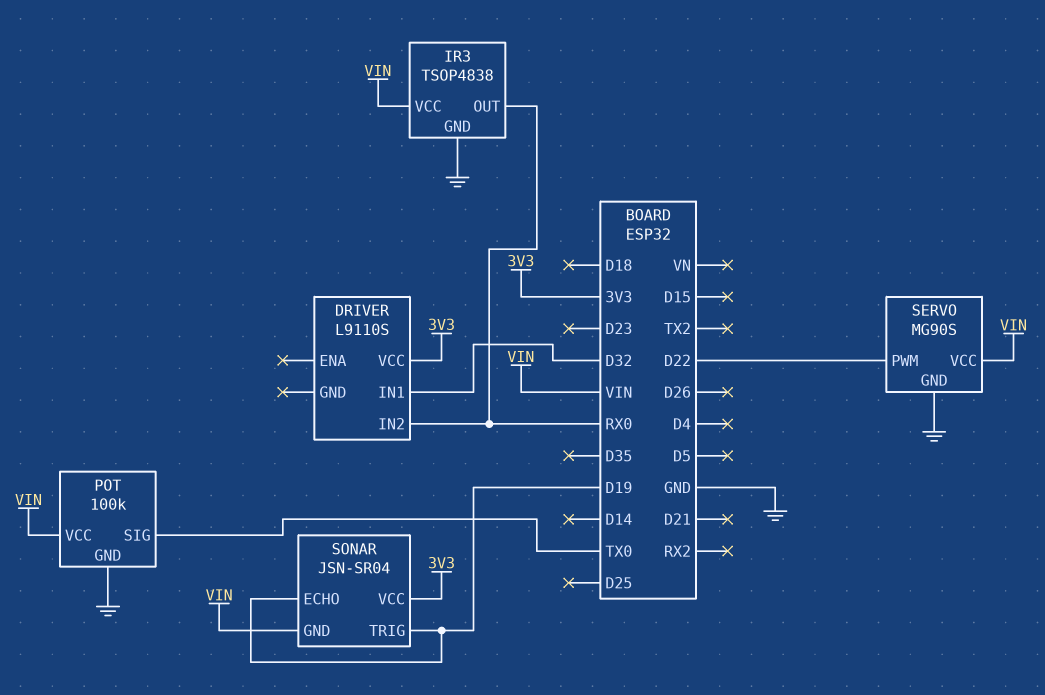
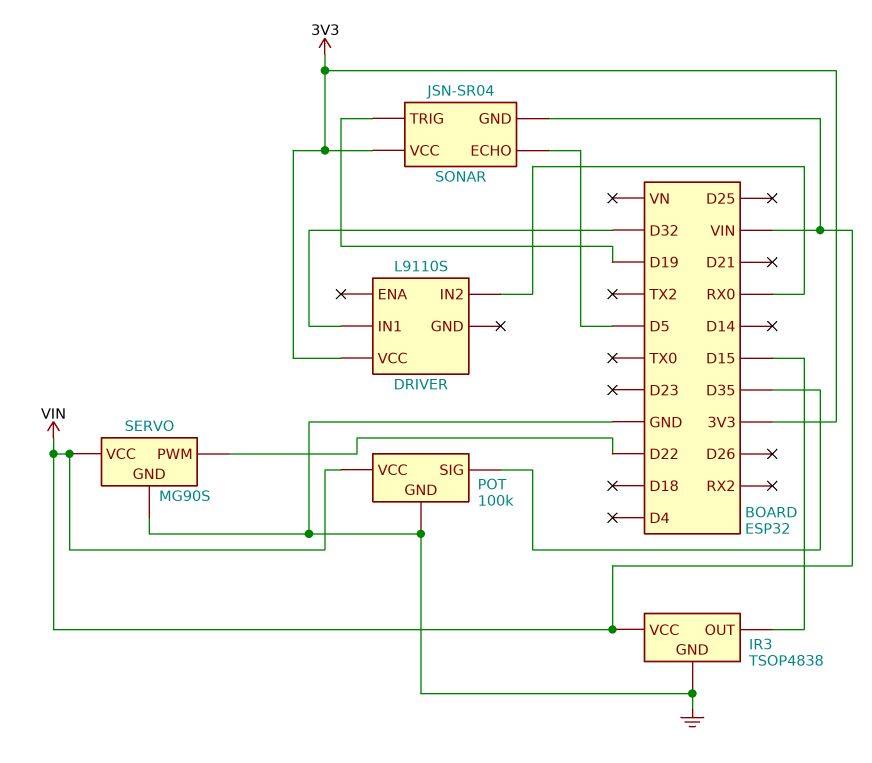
IR3 pin OUT: RX0 -> D15
POT pin SIG: TX0 -> D35
SONAR pin ECHO: D19 -> D5

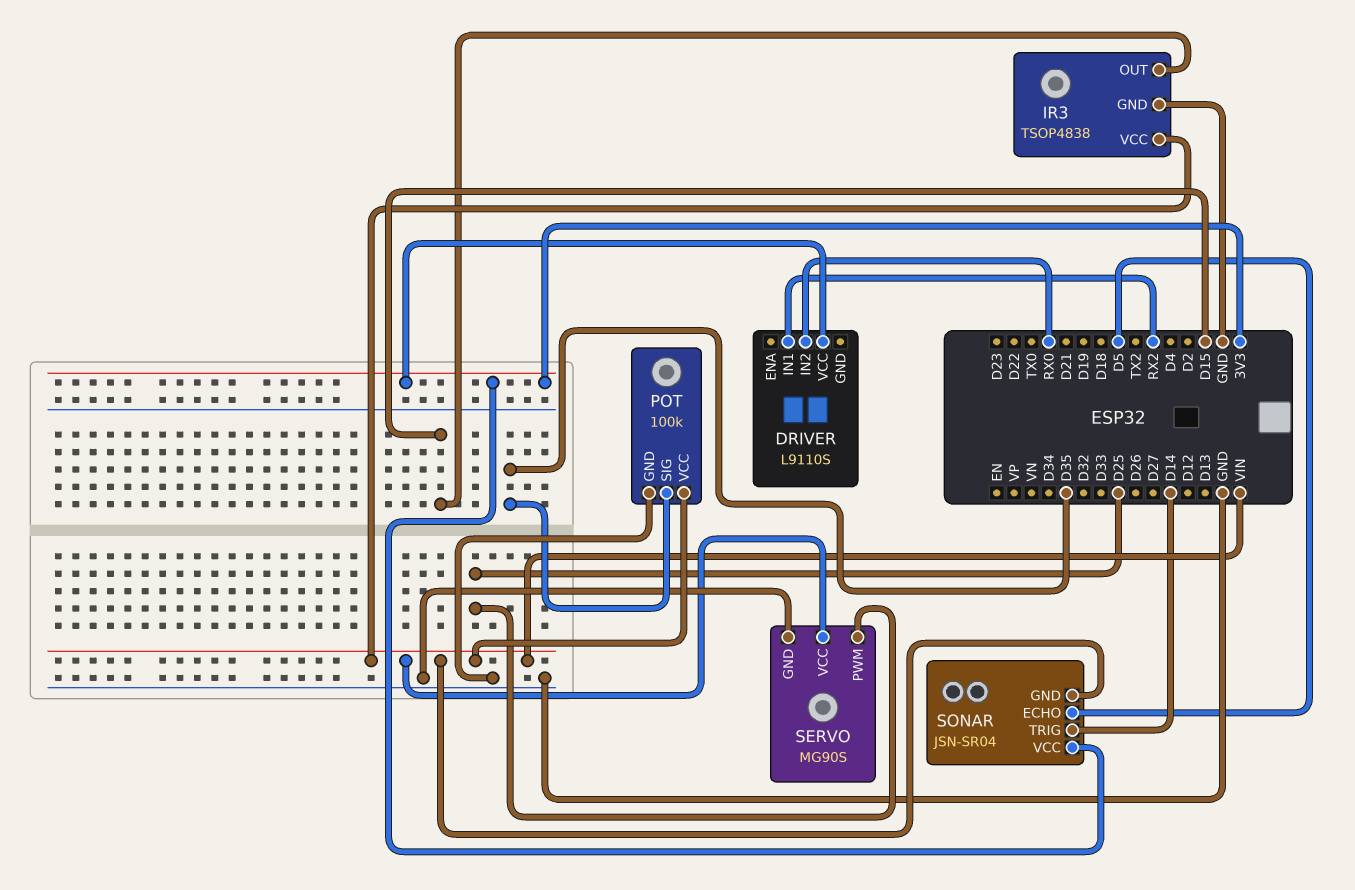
DRIVER pin IN1: D32 -> RX2
SERVO pin PWM: D22 -> D25
SONAR pin TRIG: D19 -> D14

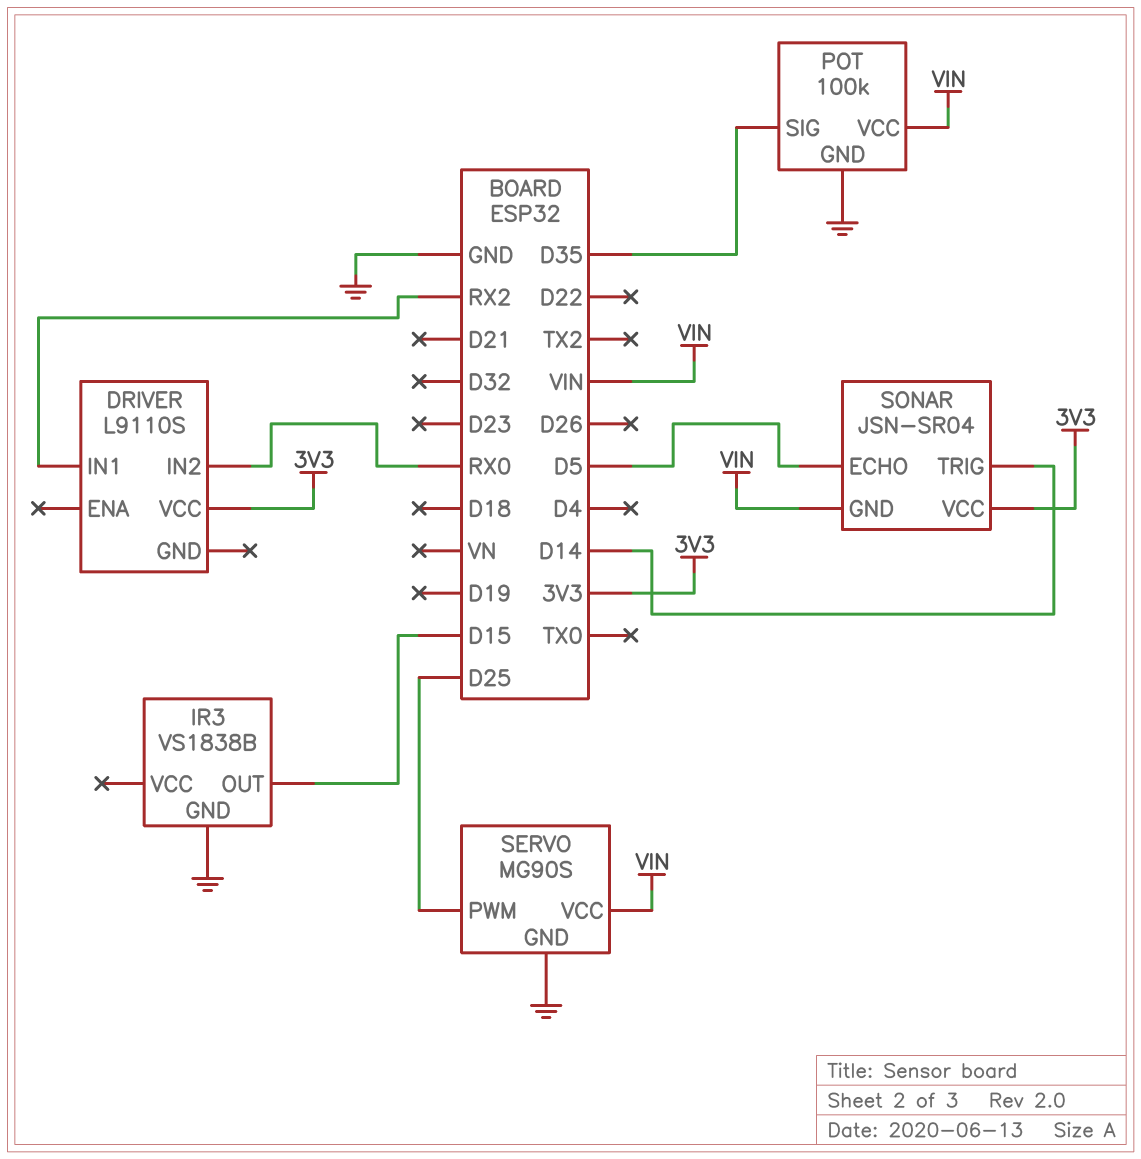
IR3: TSOP4838 -> VS1838B
IR3 pin VCC: VIN -> none

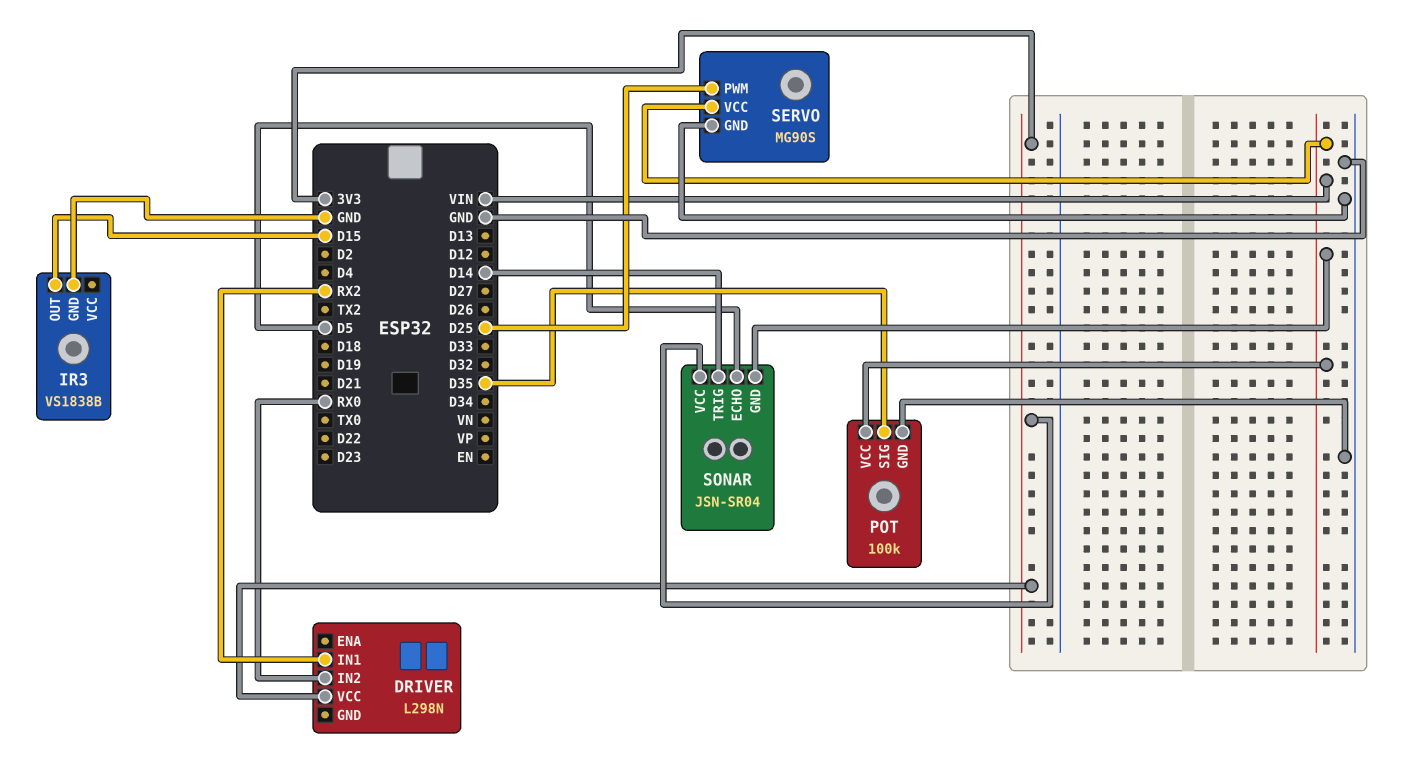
DRIVER: L9110S -> L298N

